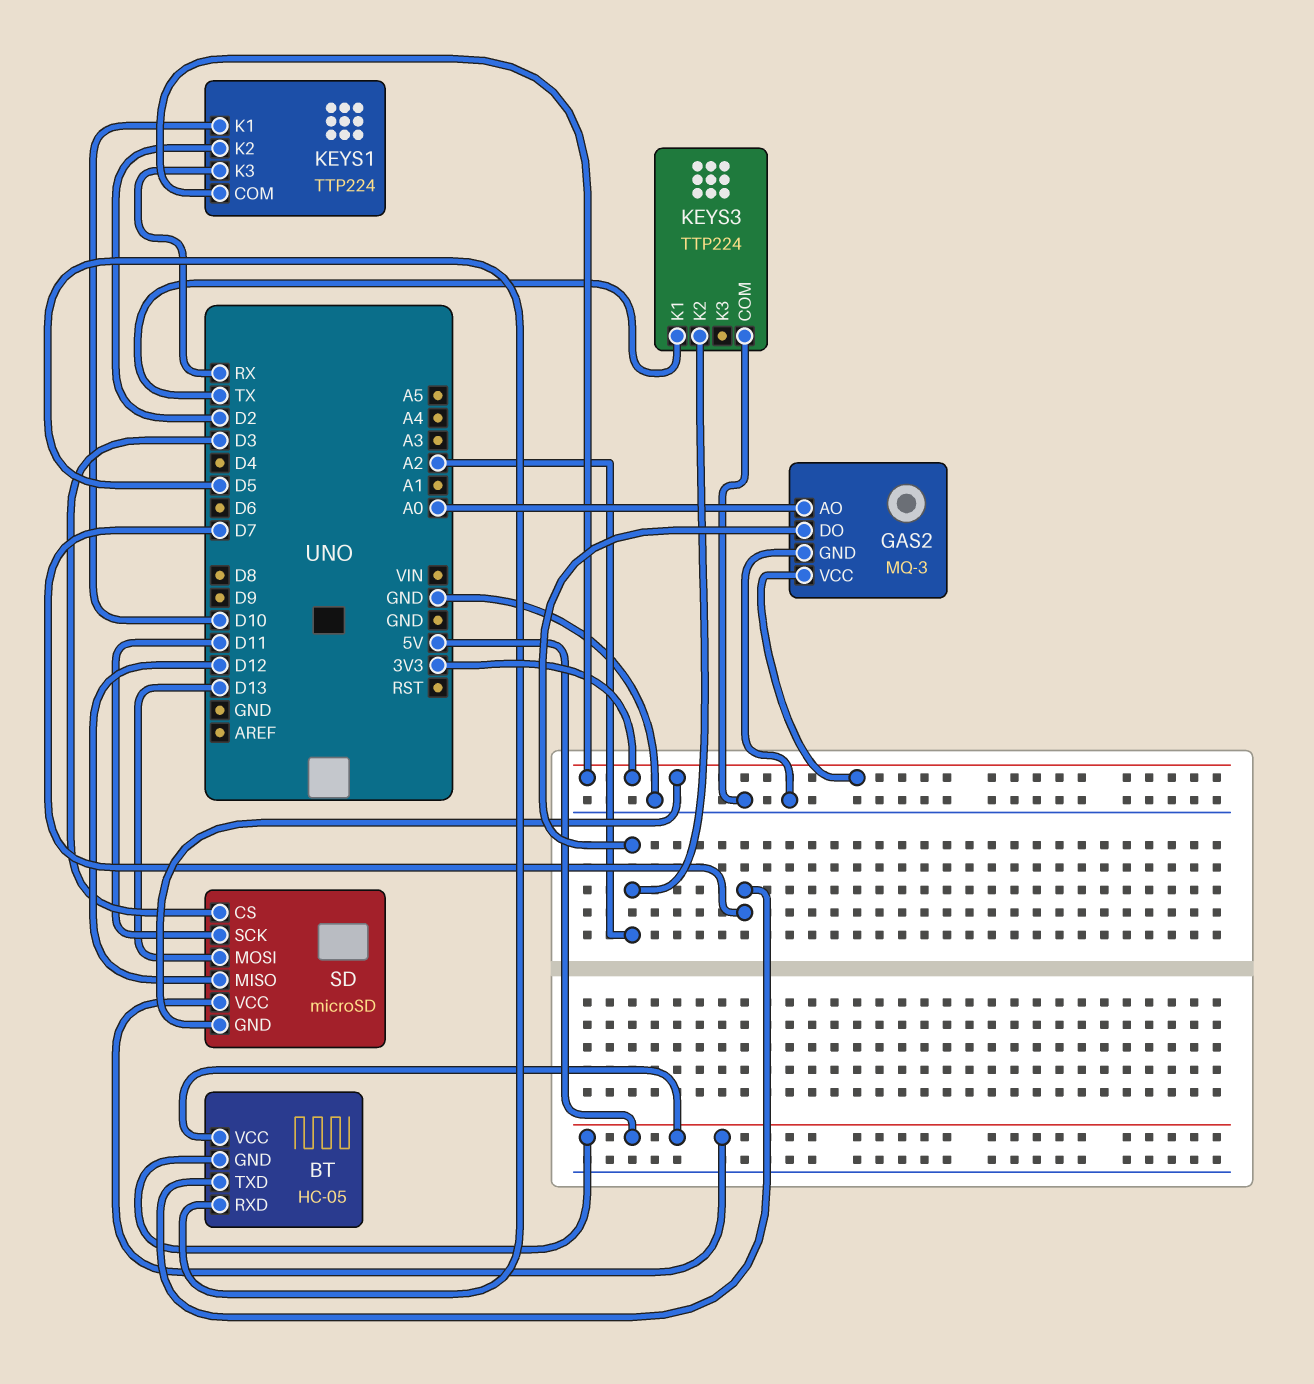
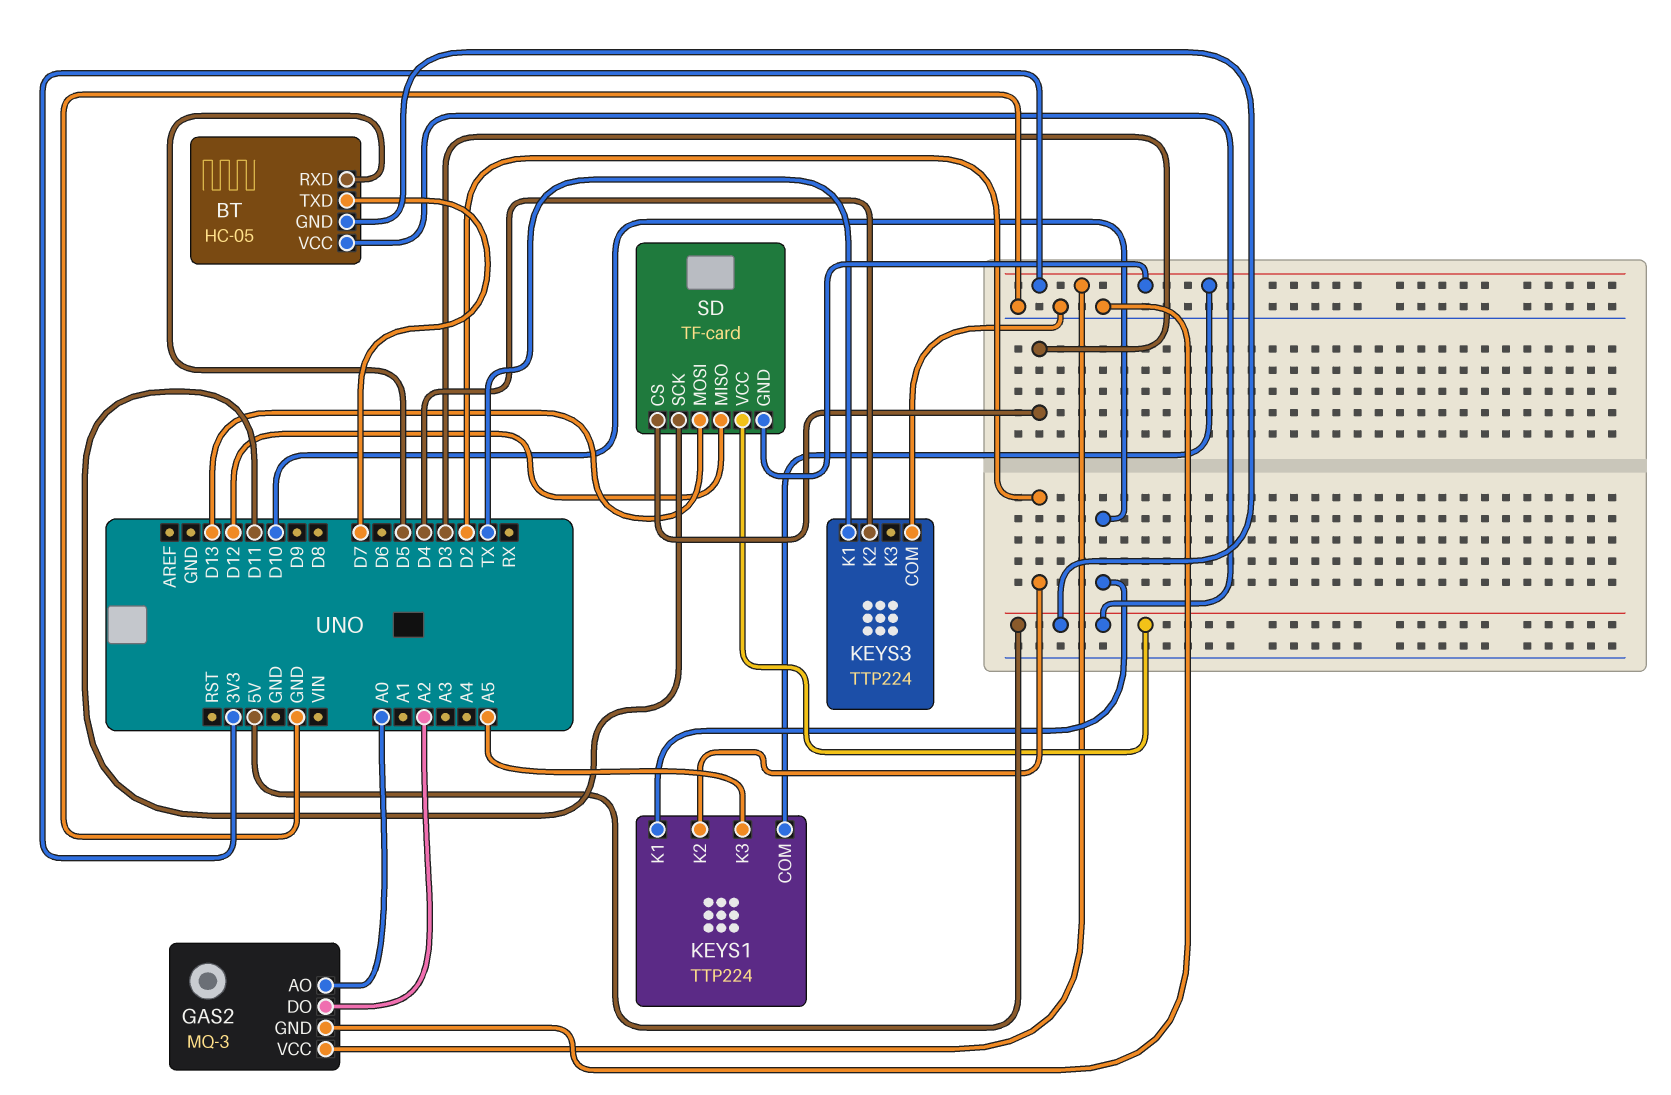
KEYS1 pin K3: RX -> A5
KEYS3 pin K2: A2 -> D4
SD: microSD -> TF-card

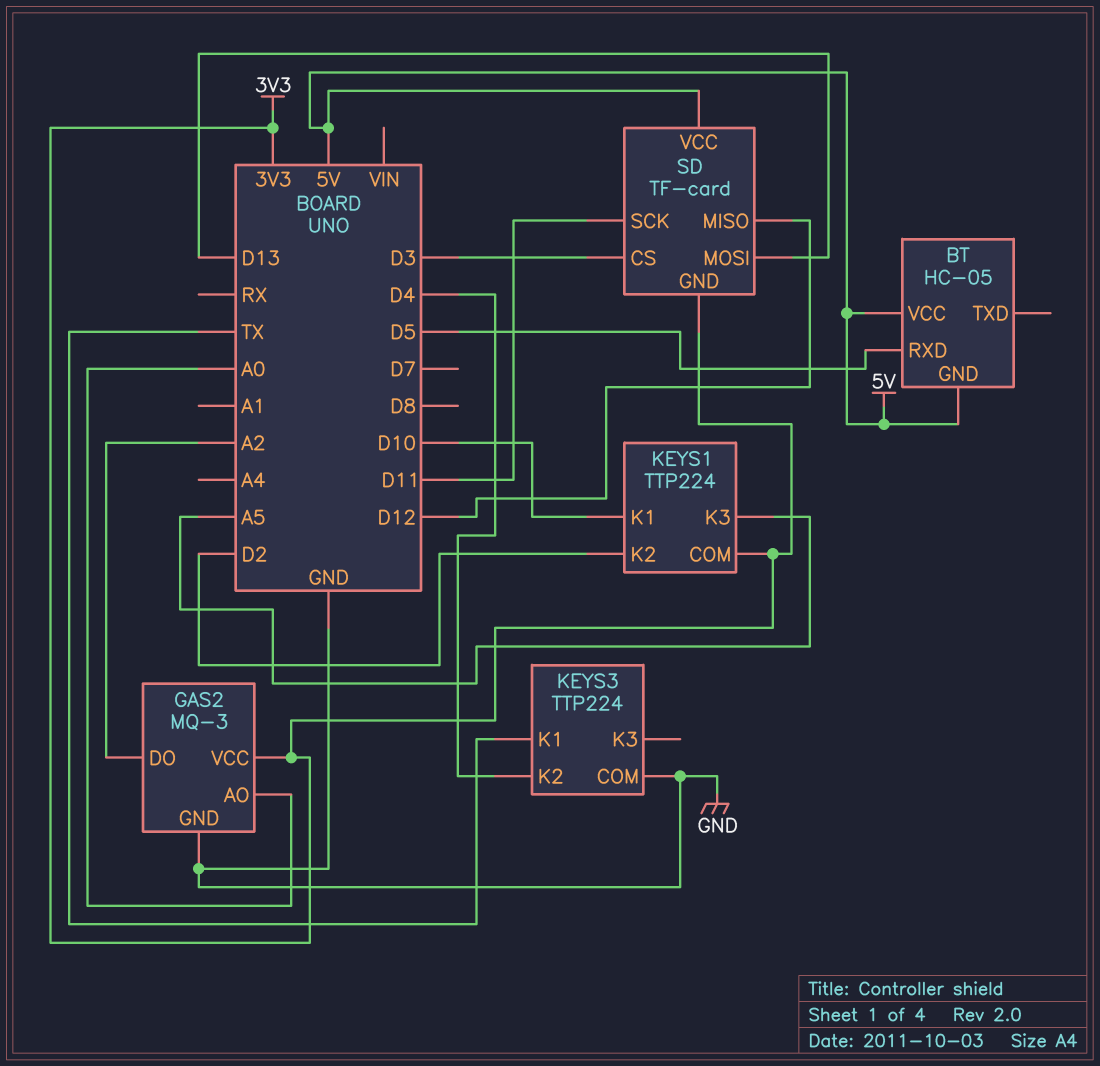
BT pin TXD: D7 -> none

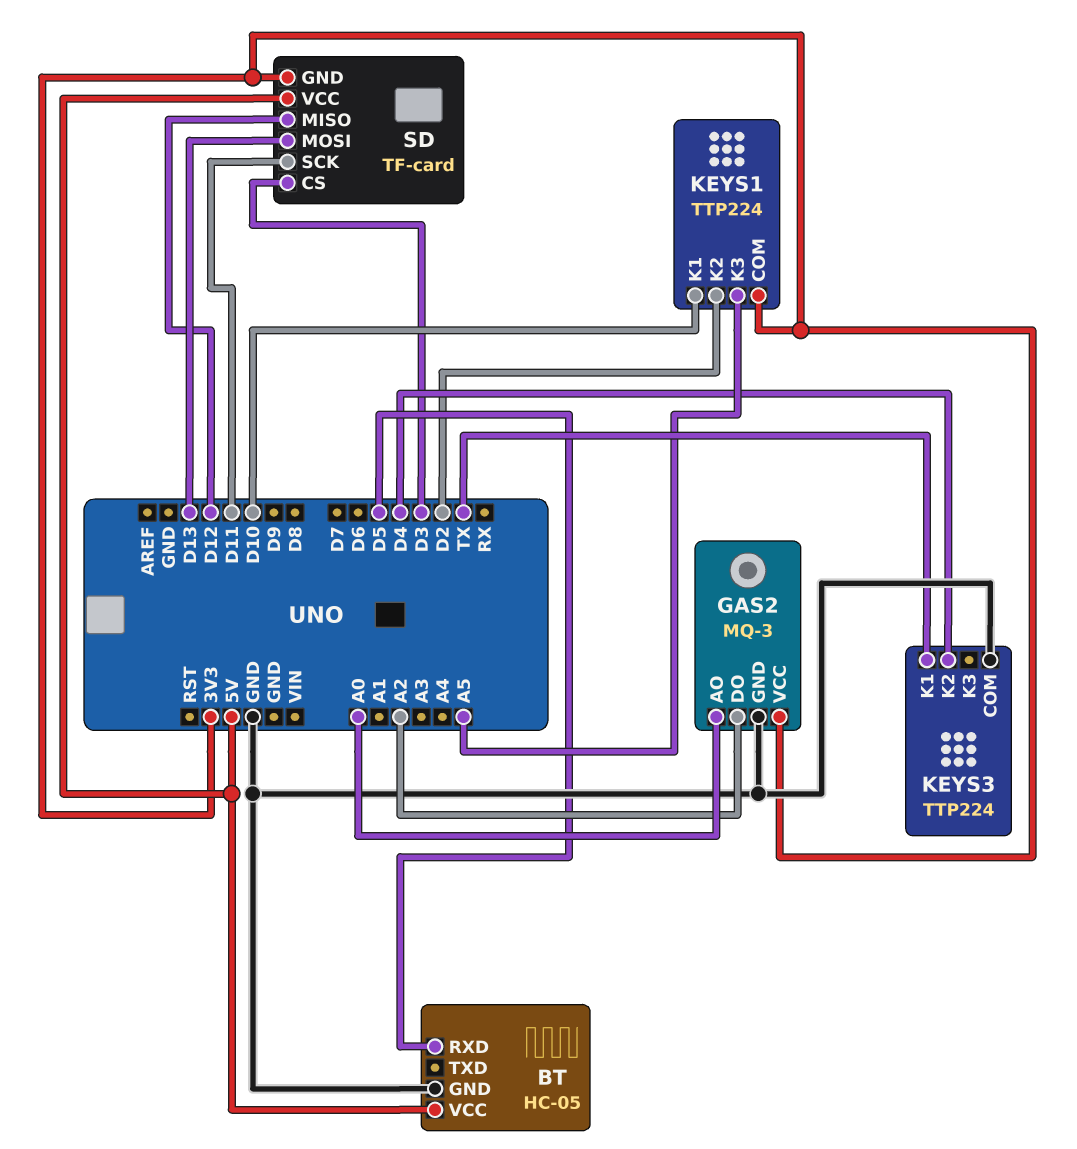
BT pin GND: 5V -> GND

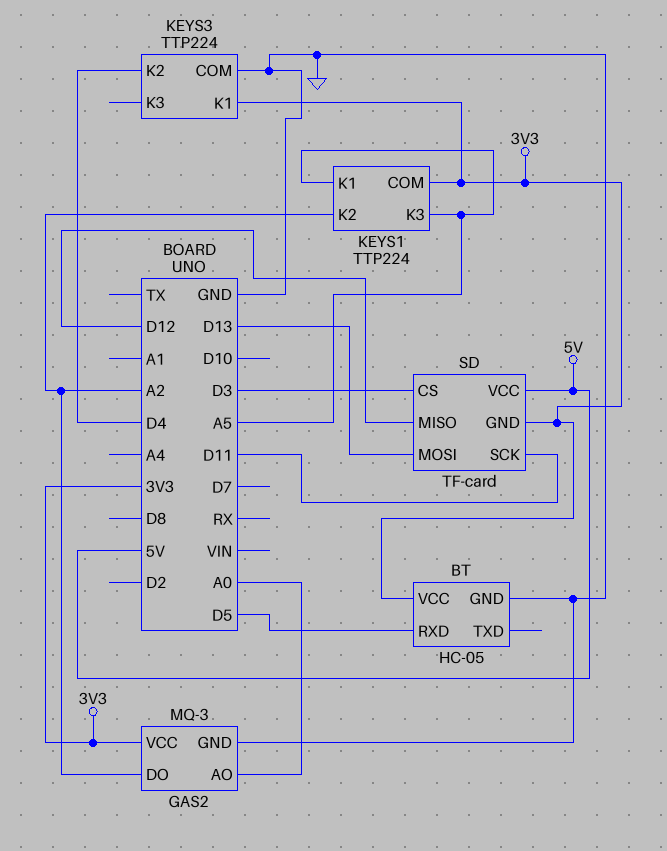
BT pin VCC: 5V -> 3V3
KEYS1 pin K1: D10 -> A5
KEYS1 pin K2: D2 -> A2
KEYS3 pin K1: TX -> 3V3

